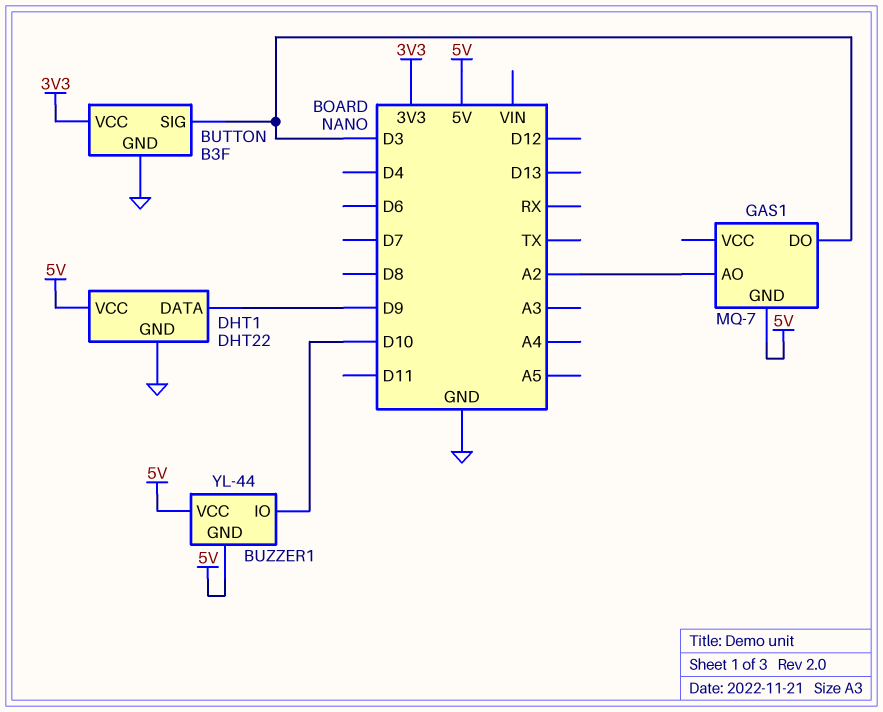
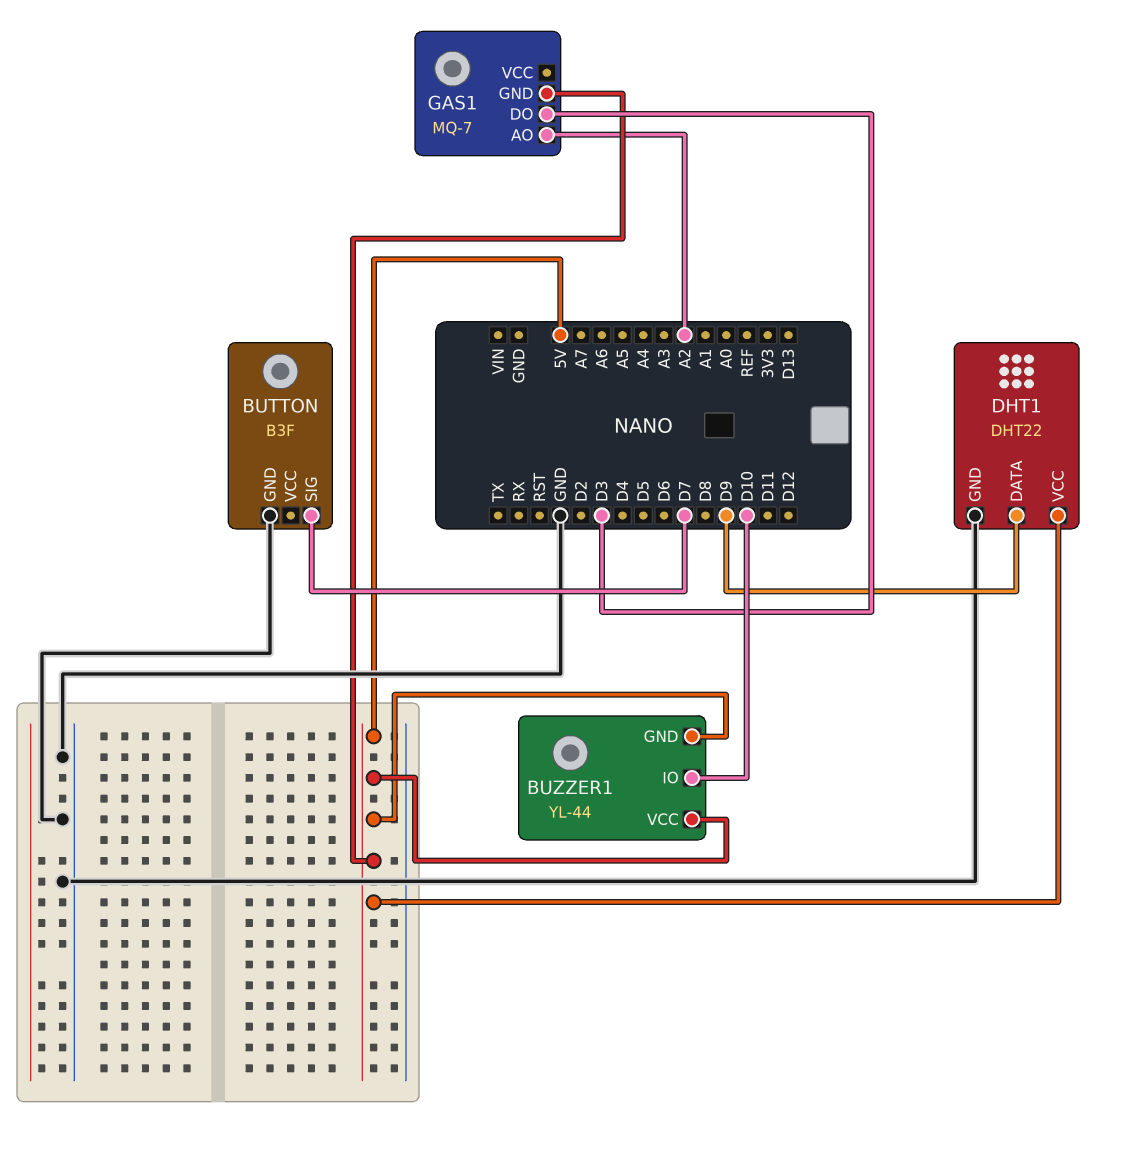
BUTTON pin SIG: D3 -> D7
BUTTON pin VCC: 3V3 -> none

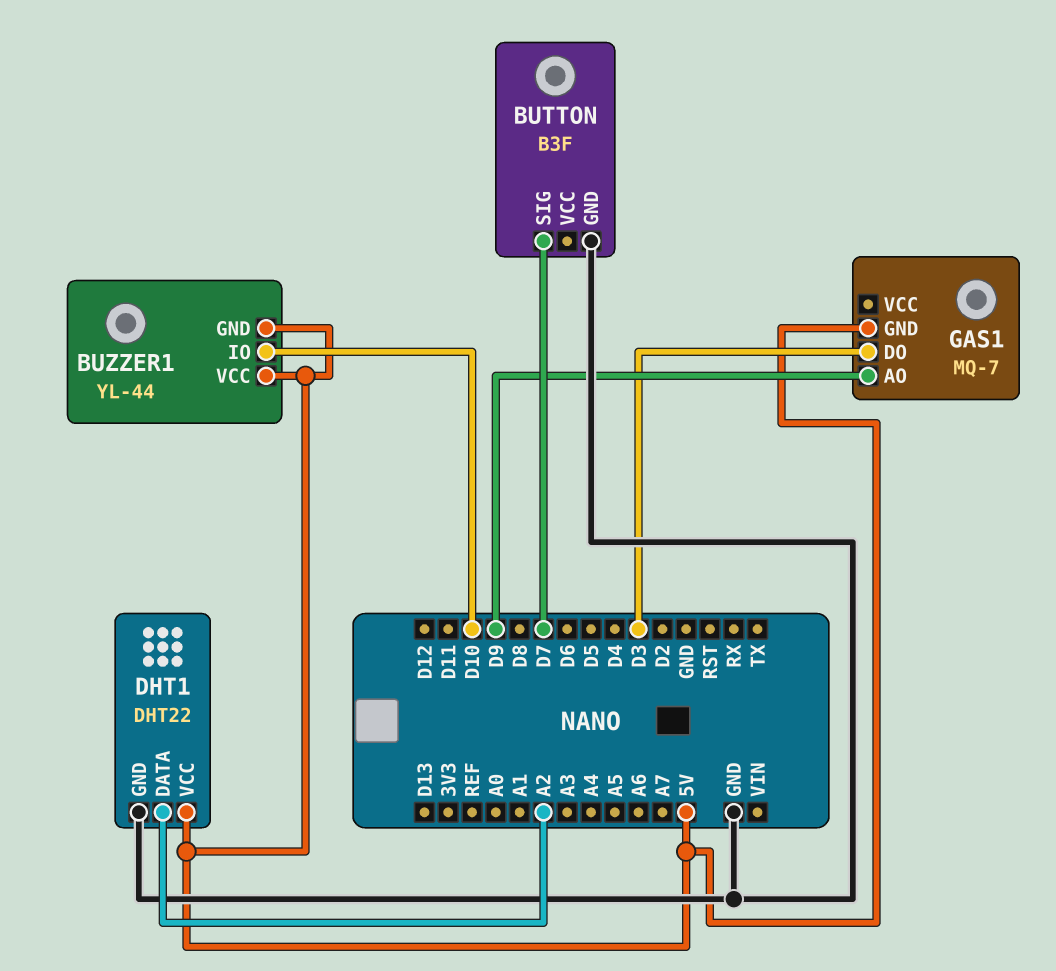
DHT1 pin DATA: D9 -> A2
GAS1 pin AO: A2 -> D9

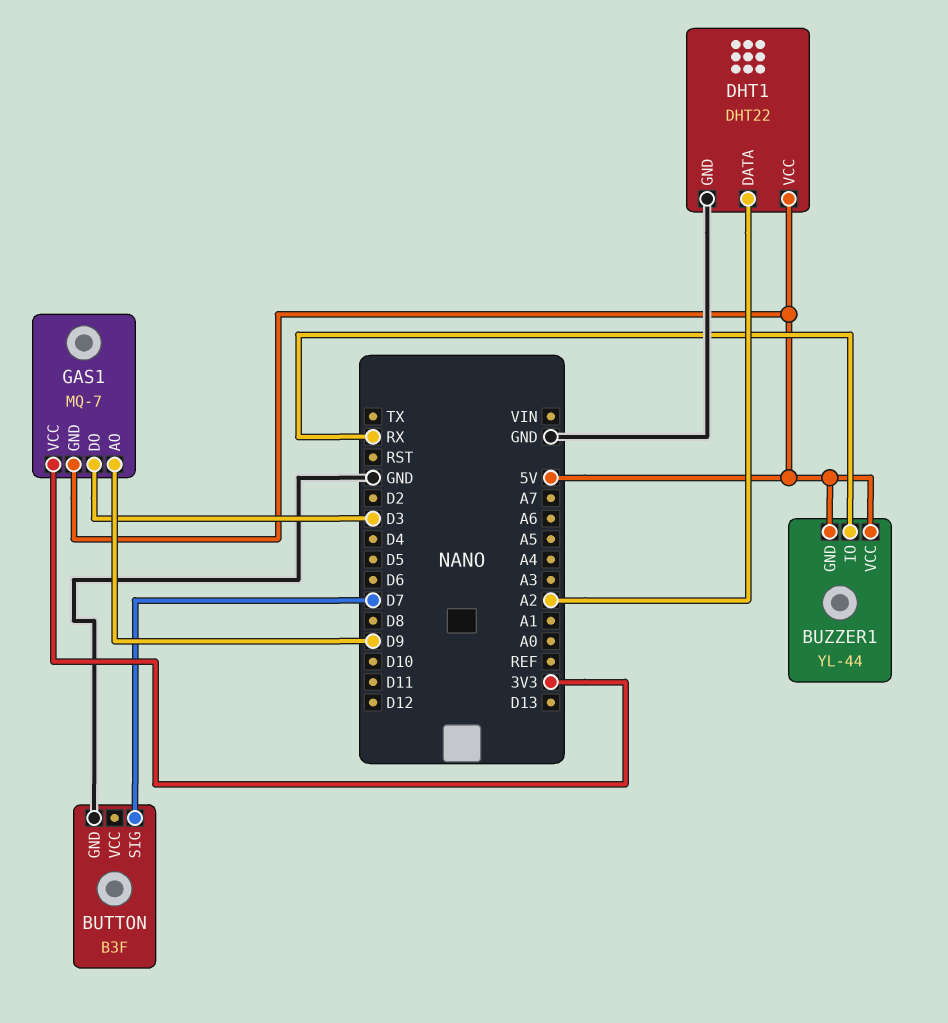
BUZZER1 pin IO: D10 -> RX
GAS1 pin VCC: none -> 3V3

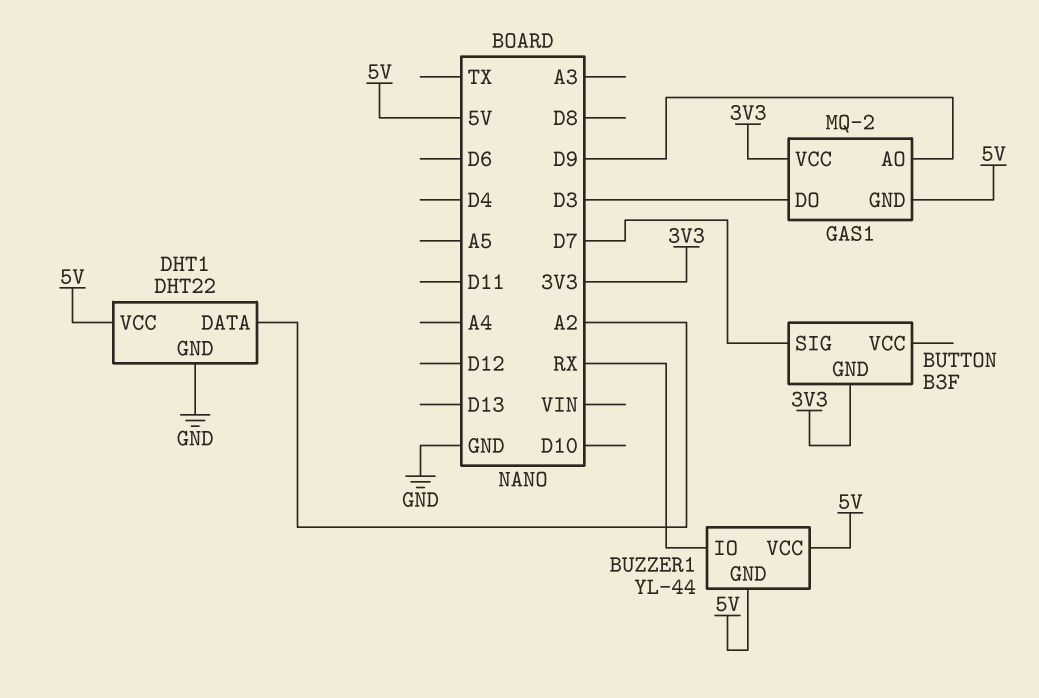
BUTTON pin GND: GND -> 3V3
GAS1: MQ-7 -> MQ-2

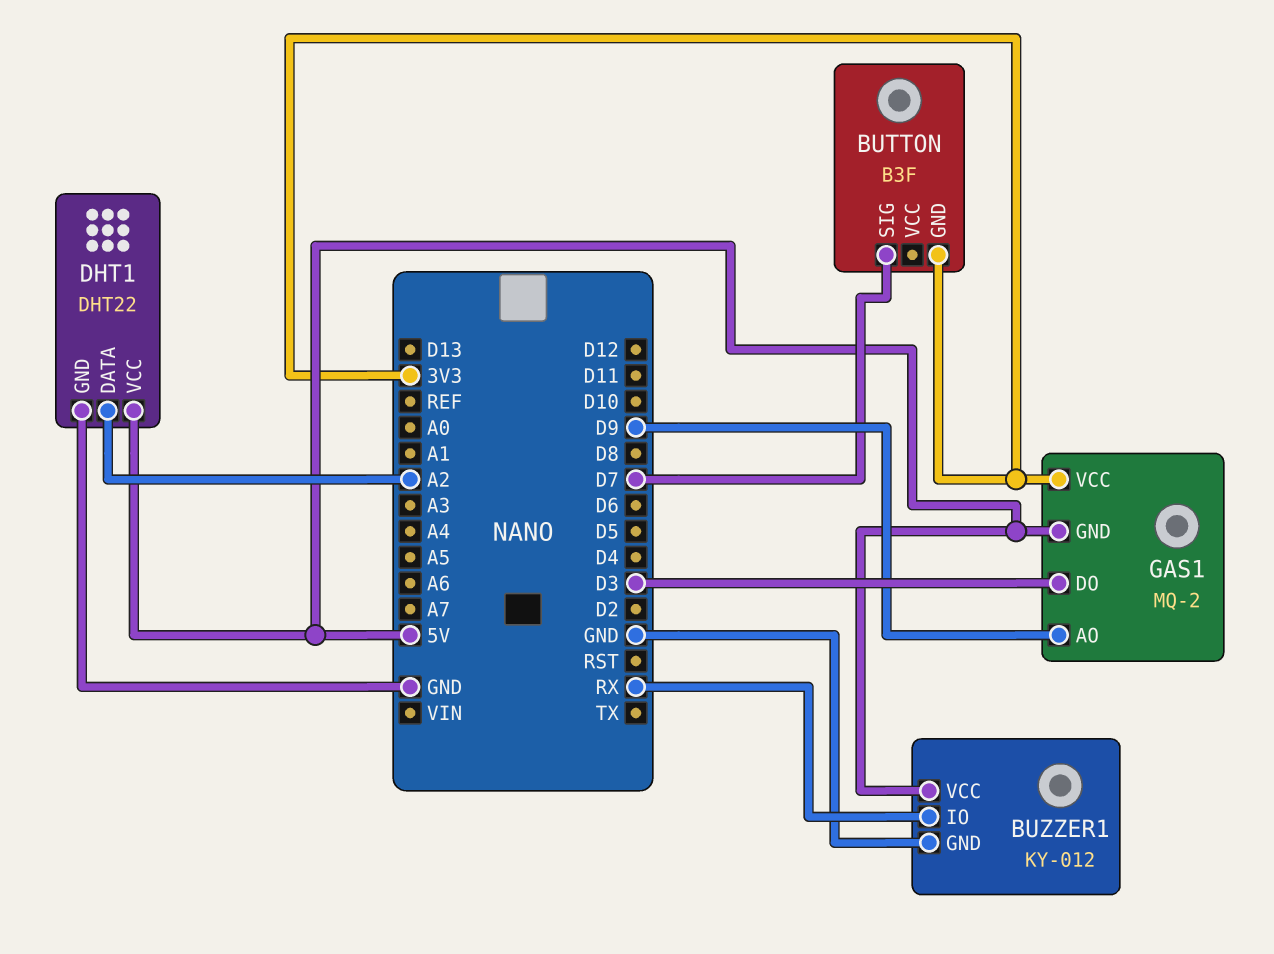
BUZZER1: YL-44 -> KY-012
BUZZER1 pin GND: 5V -> GND

